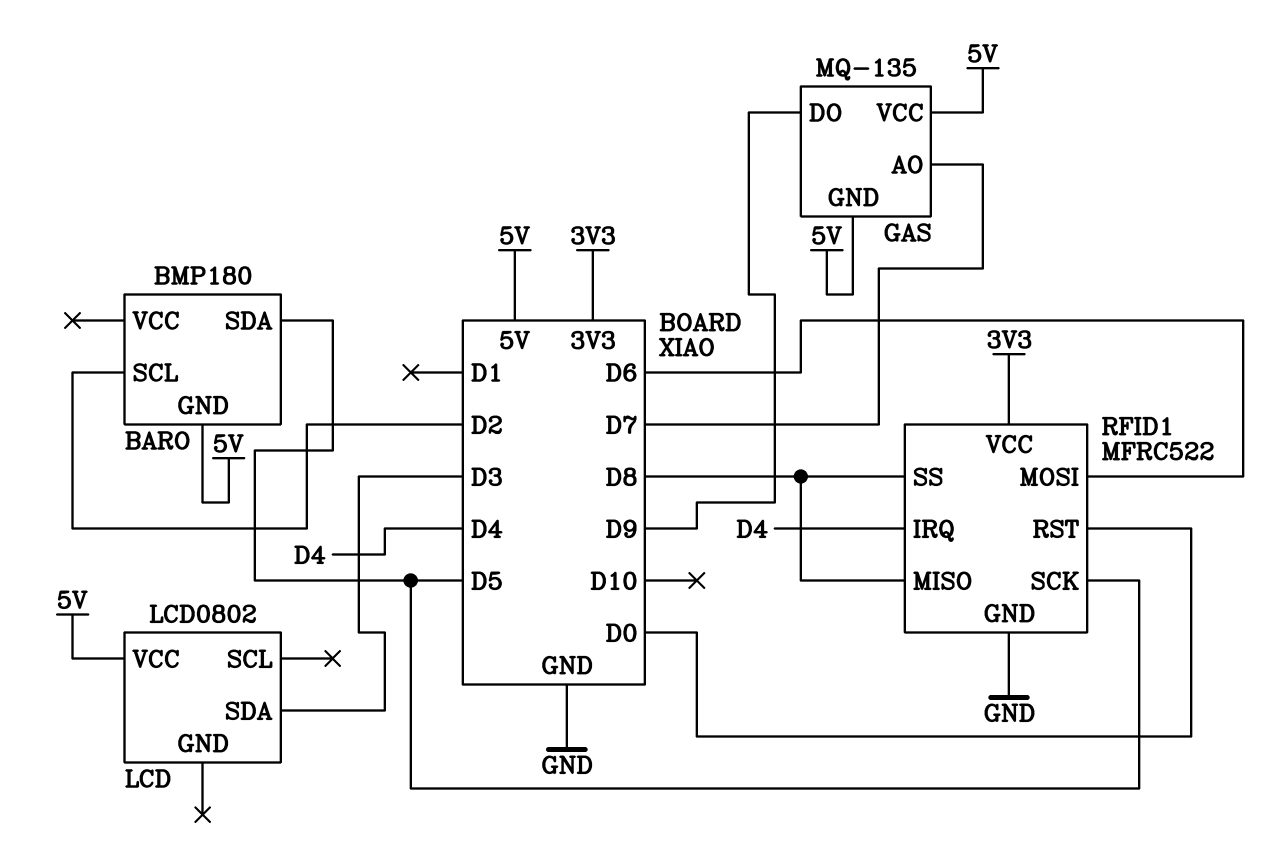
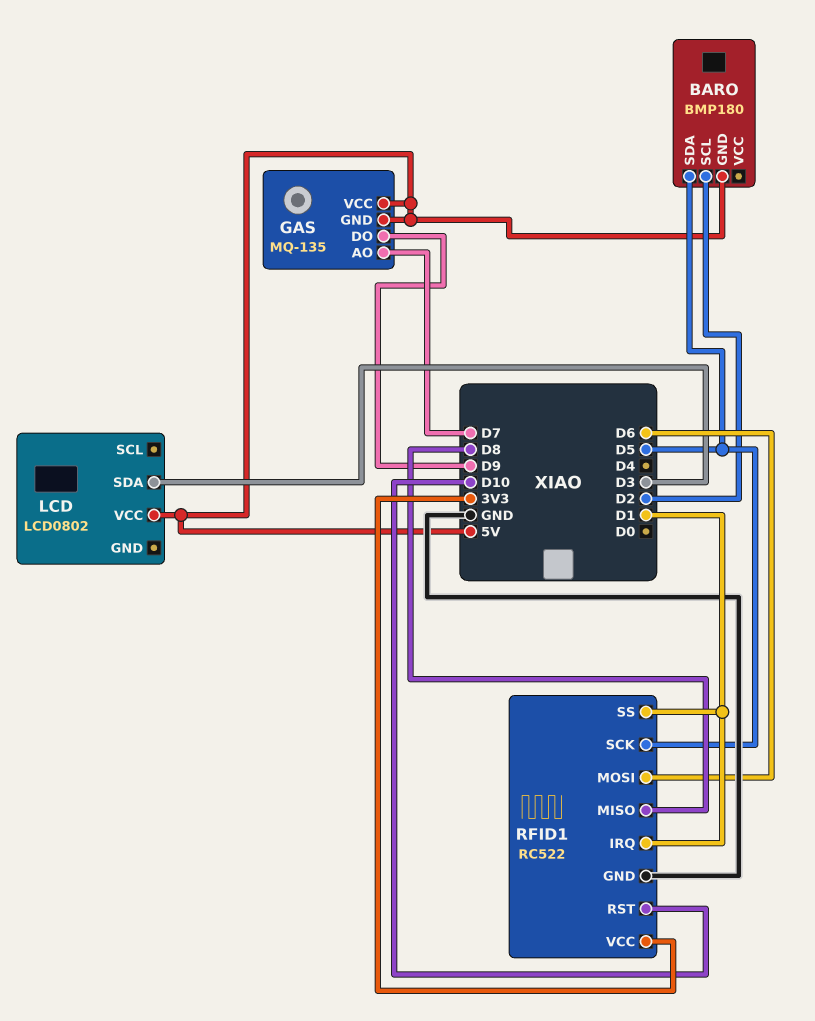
RFID1: MFRC522 -> RC522
RFID1 pin IRQ: D4 -> D1
RFID1 pin RST: D0 -> D10
RFID1 pin SS: D8 -> D1

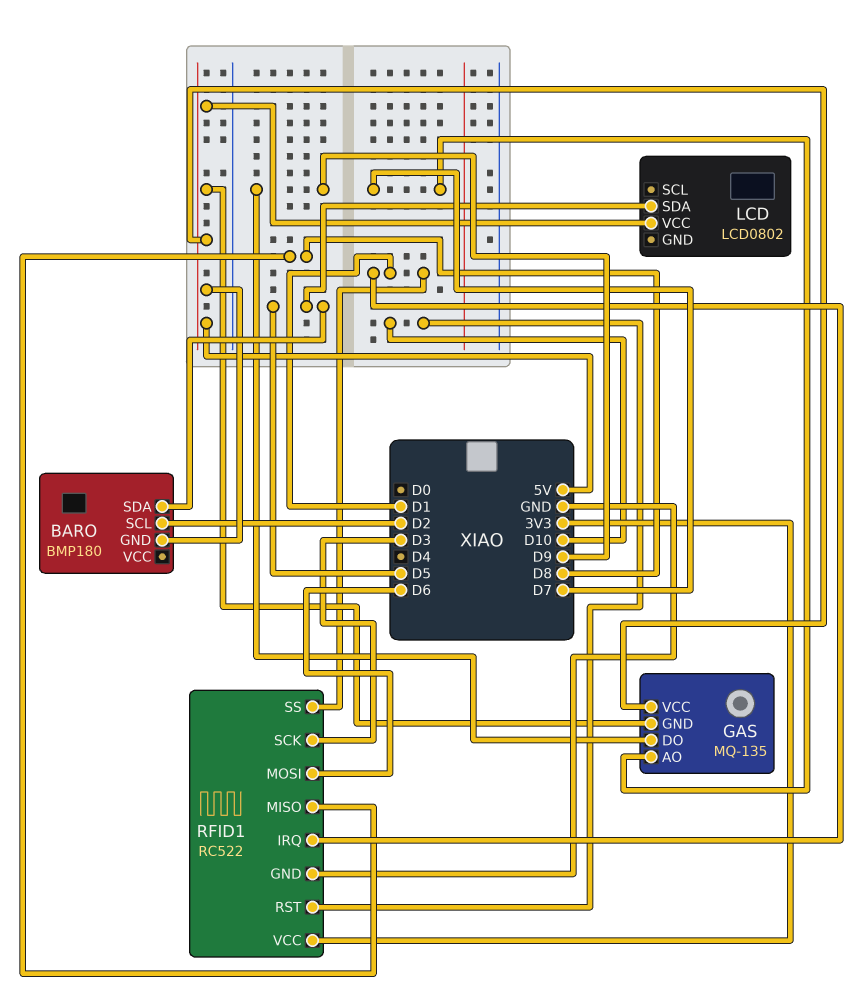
LCD pin SDA: D3 -> D5
RFID1 pin SCK: D5 -> D3

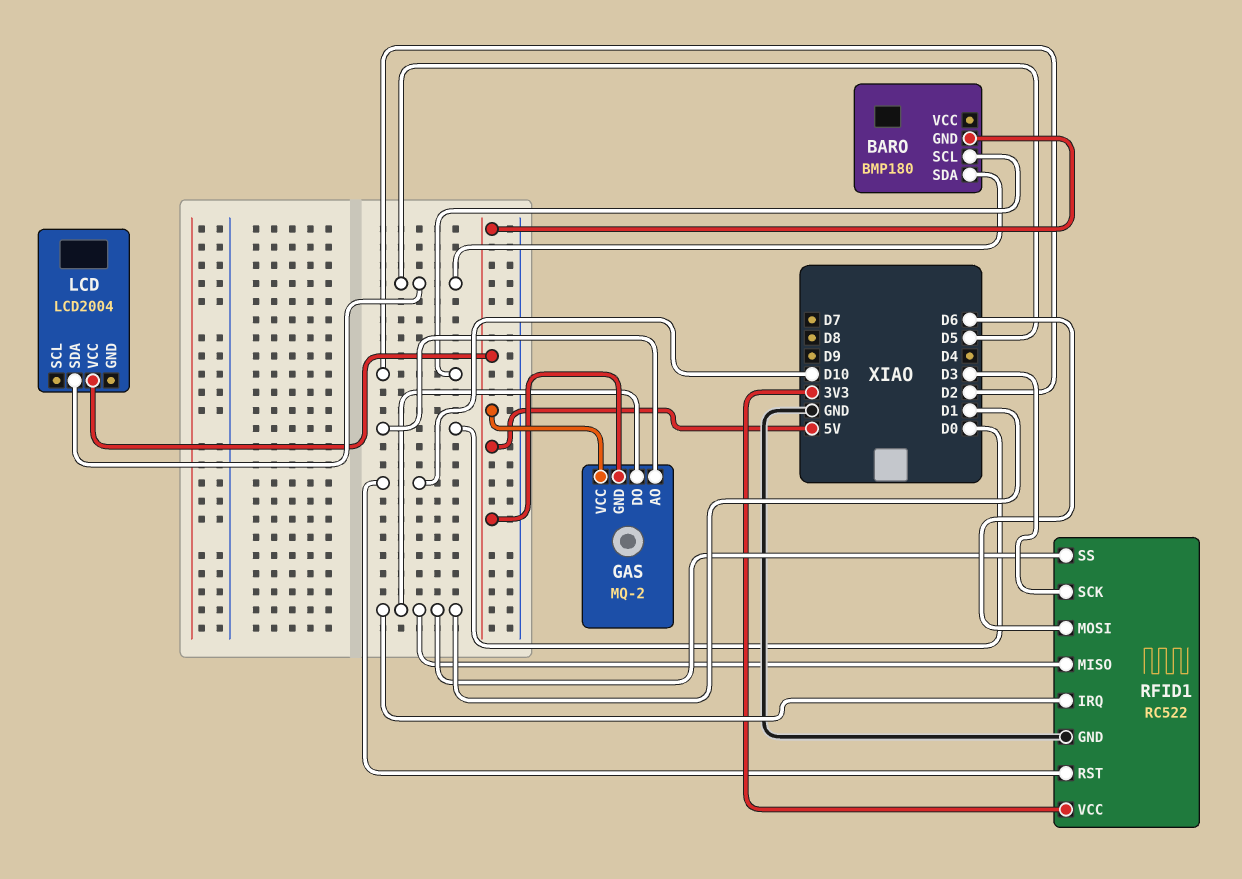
GAS: MQ-135 -> MQ-2
GAS pin AO: D7 -> D0
GAS pin DO: D9 -> D1
LCD: LCD0802 -> LCD2004
RFID1 pin MISO: D8 -> D1

